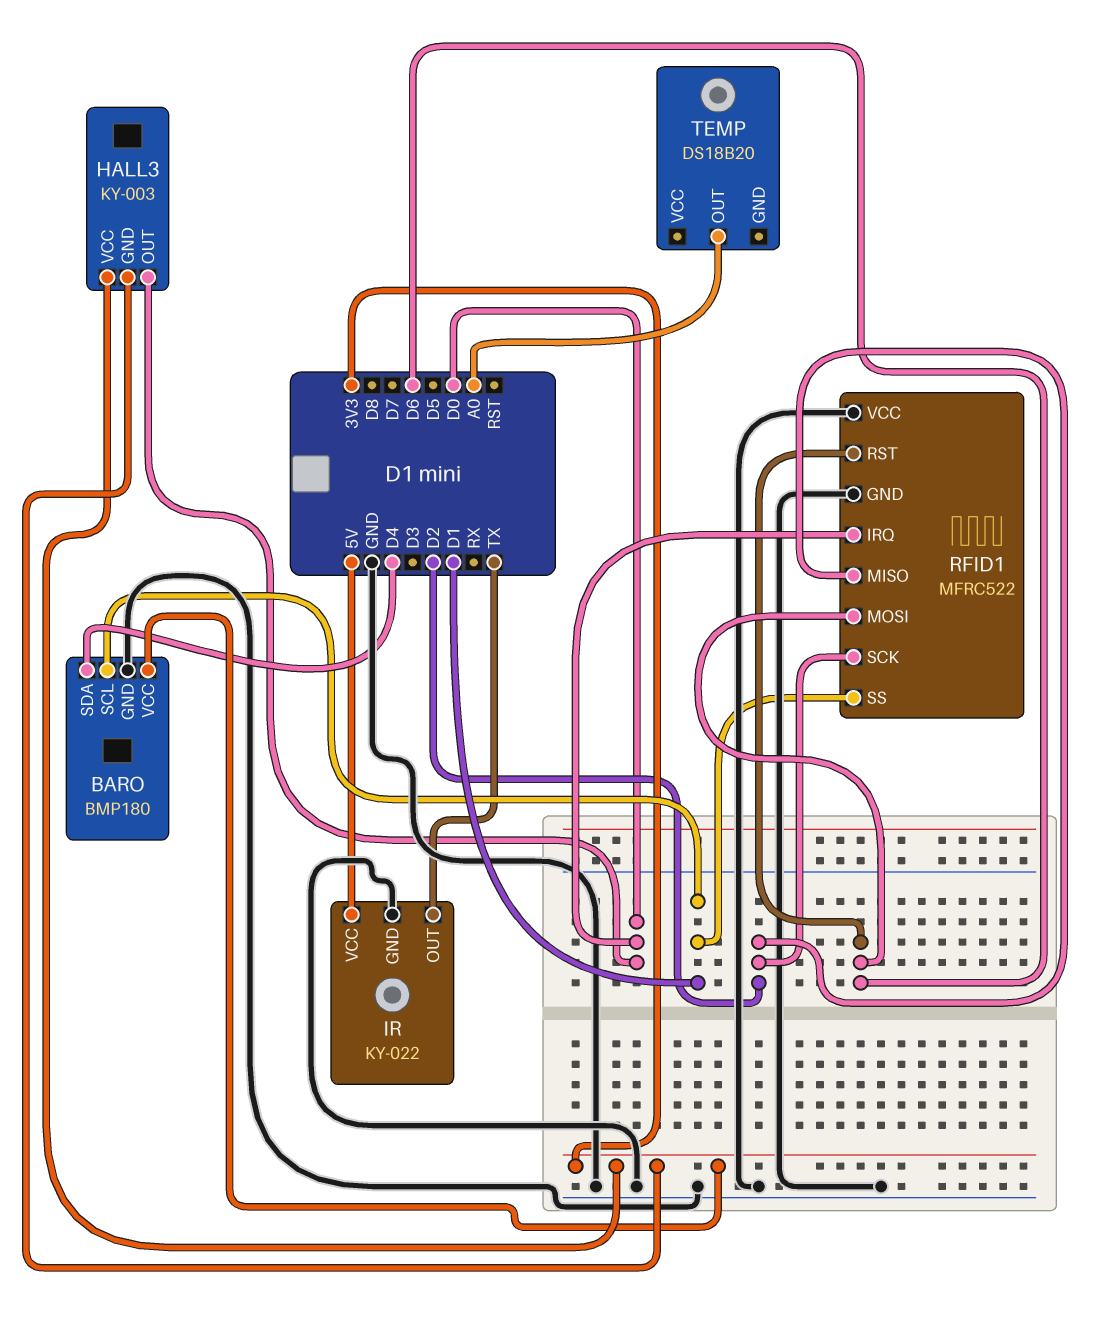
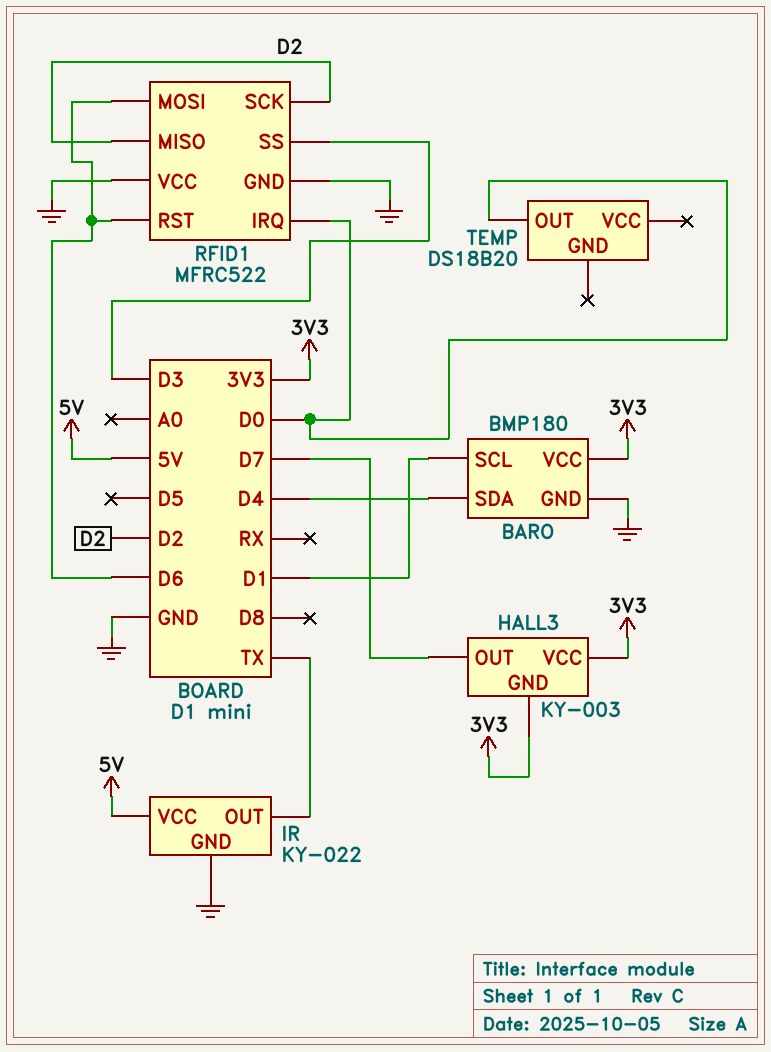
HALL3 pin OUT: D0 -> D7
RFID1 pin SS: D1 -> D3
TEMP pin OUT: A0 -> D0

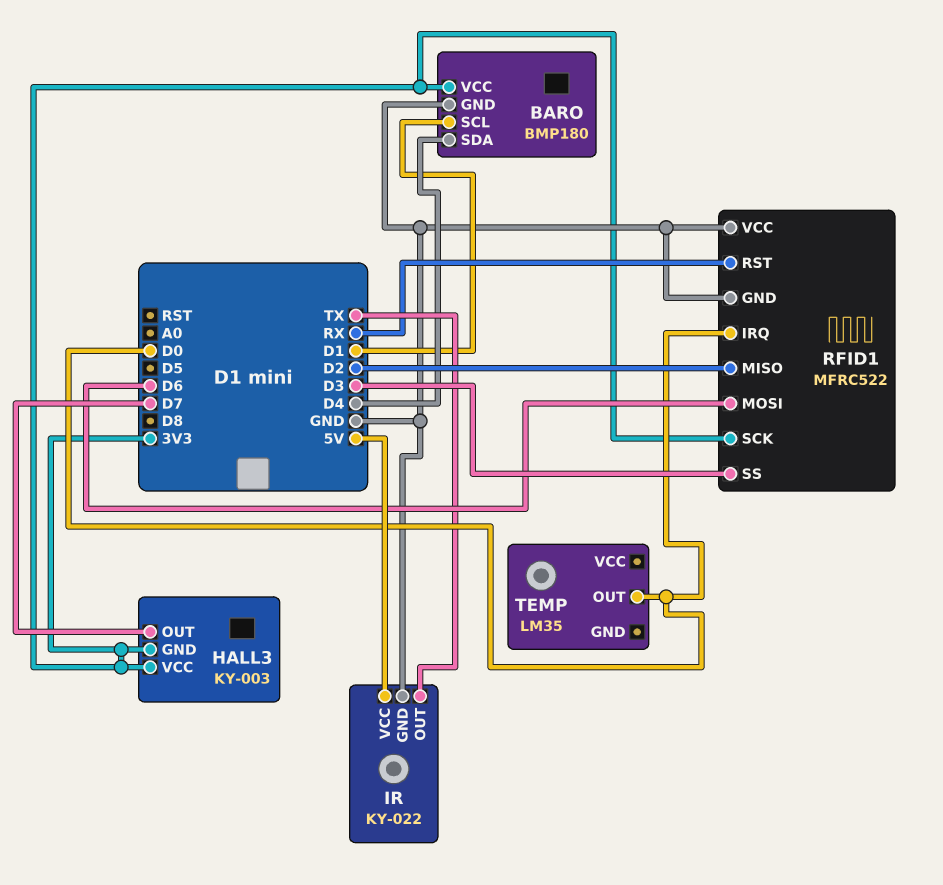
RFID1 pin RST: D6 -> RX
RFID1 pin SCK: D2 -> 3V3
TEMP: DS18B20 -> LM35

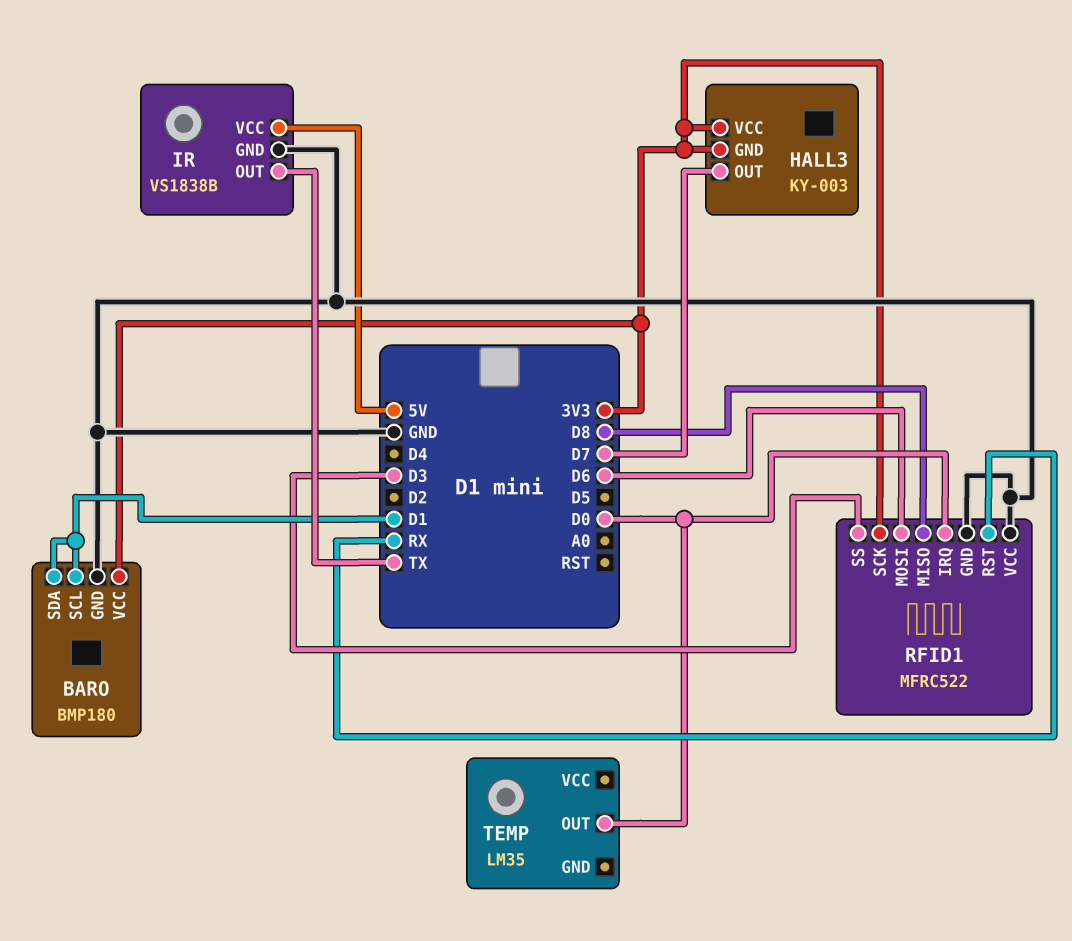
BARO pin SDA: D4 -> D1
IR: KY-022 -> VS1838B
RFID1 pin MISO: D2 -> D8

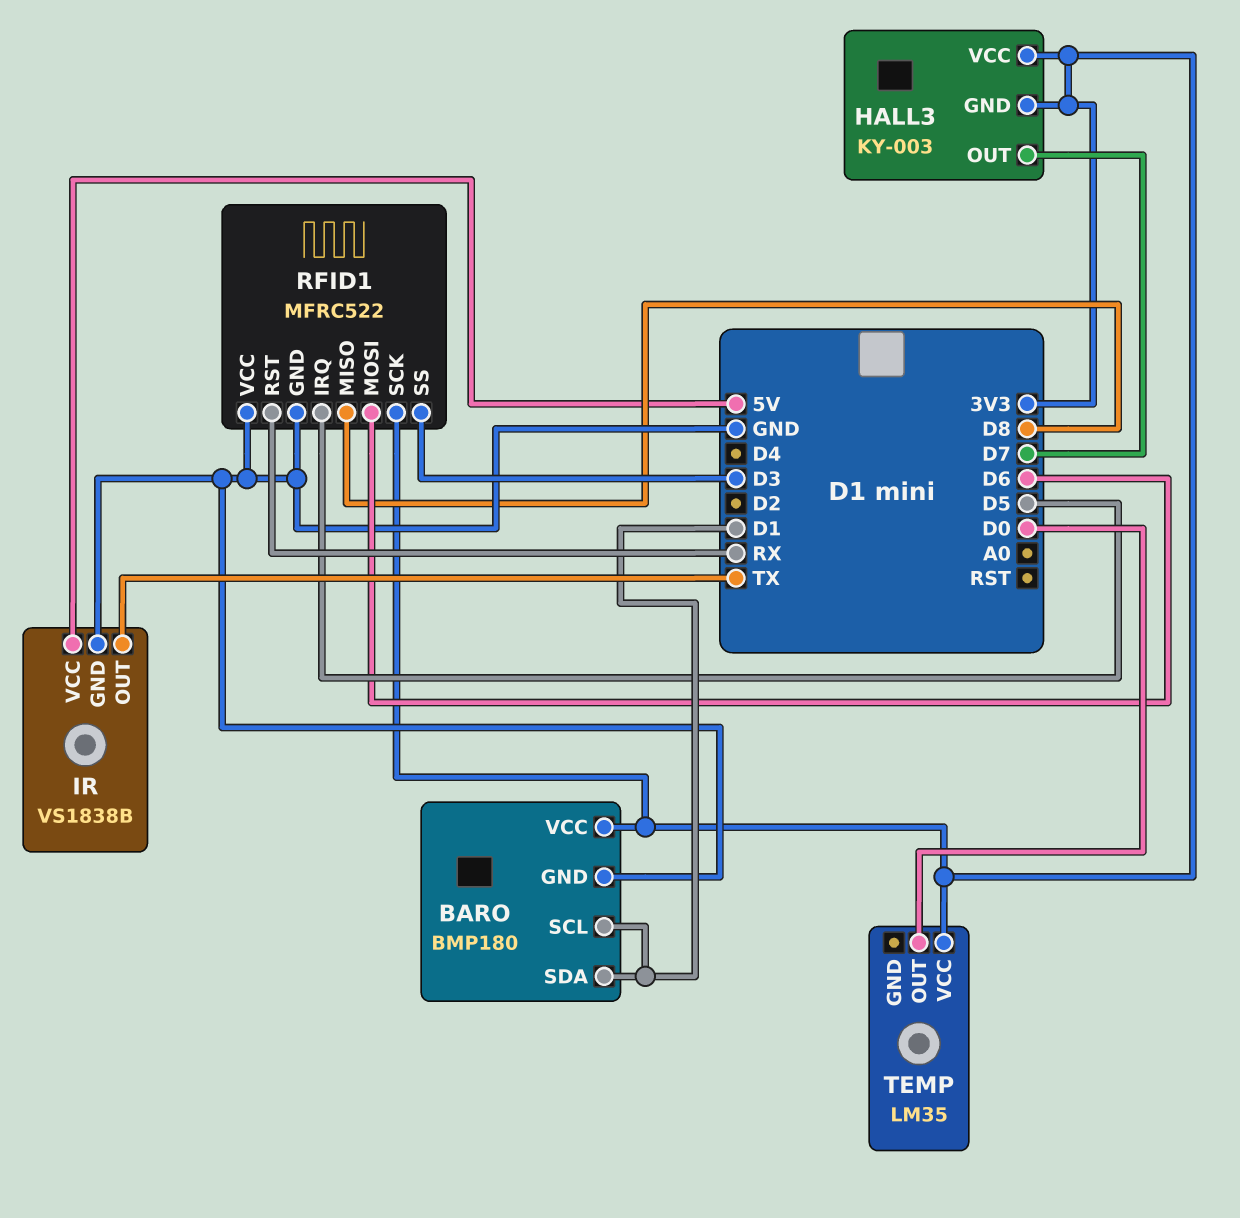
RFID1 pin IRQ: D0 -> D5
TEMP pin VCC: none -> 3V3

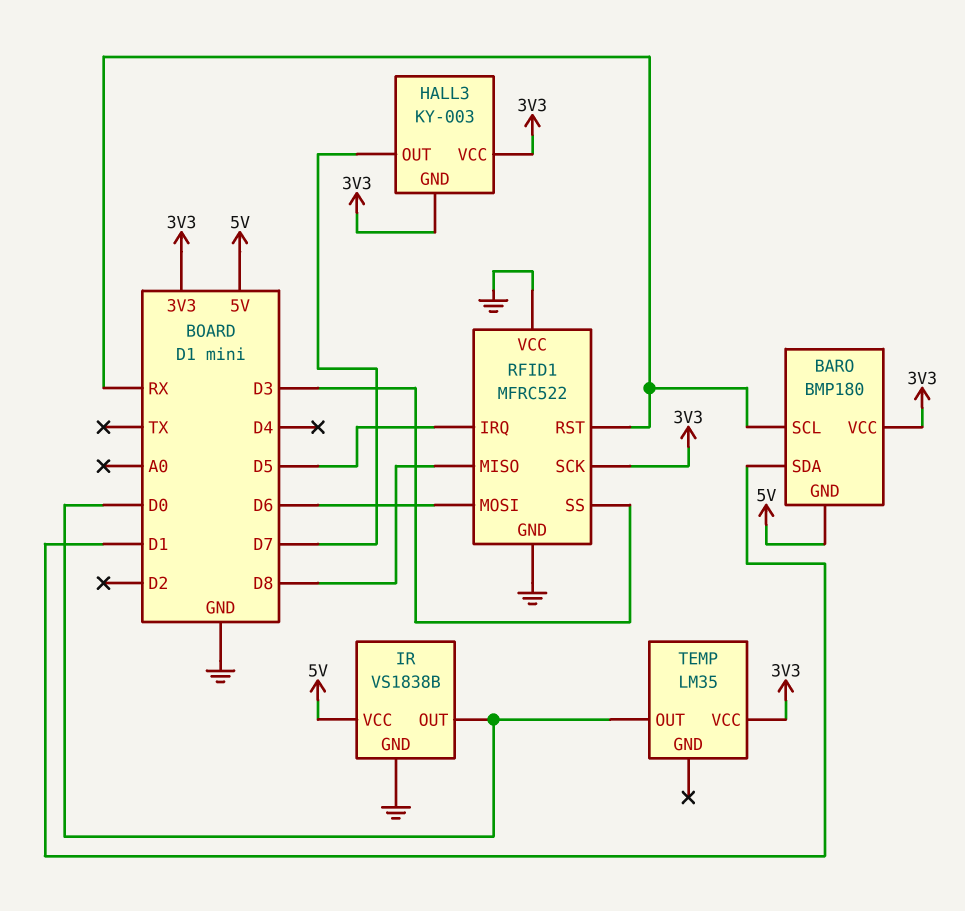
BARO pin GND: GND -> 5V
BARO pin SCL: D1 -> RX
IR pin OUT: TX -> D0

